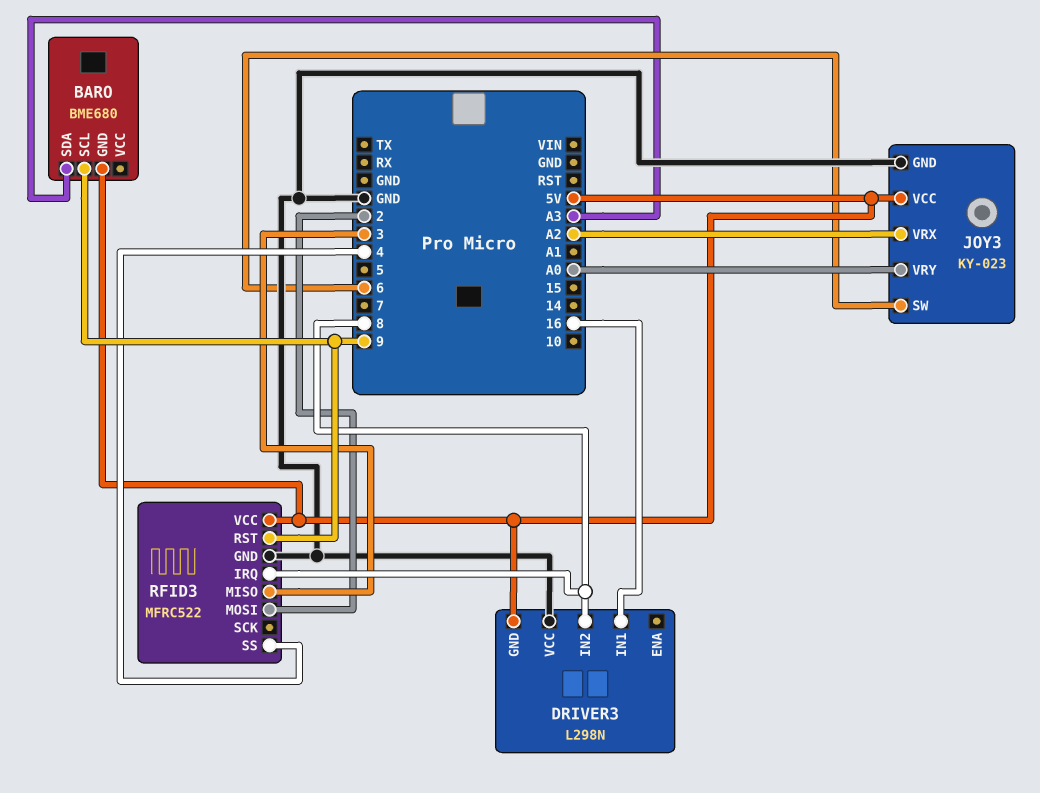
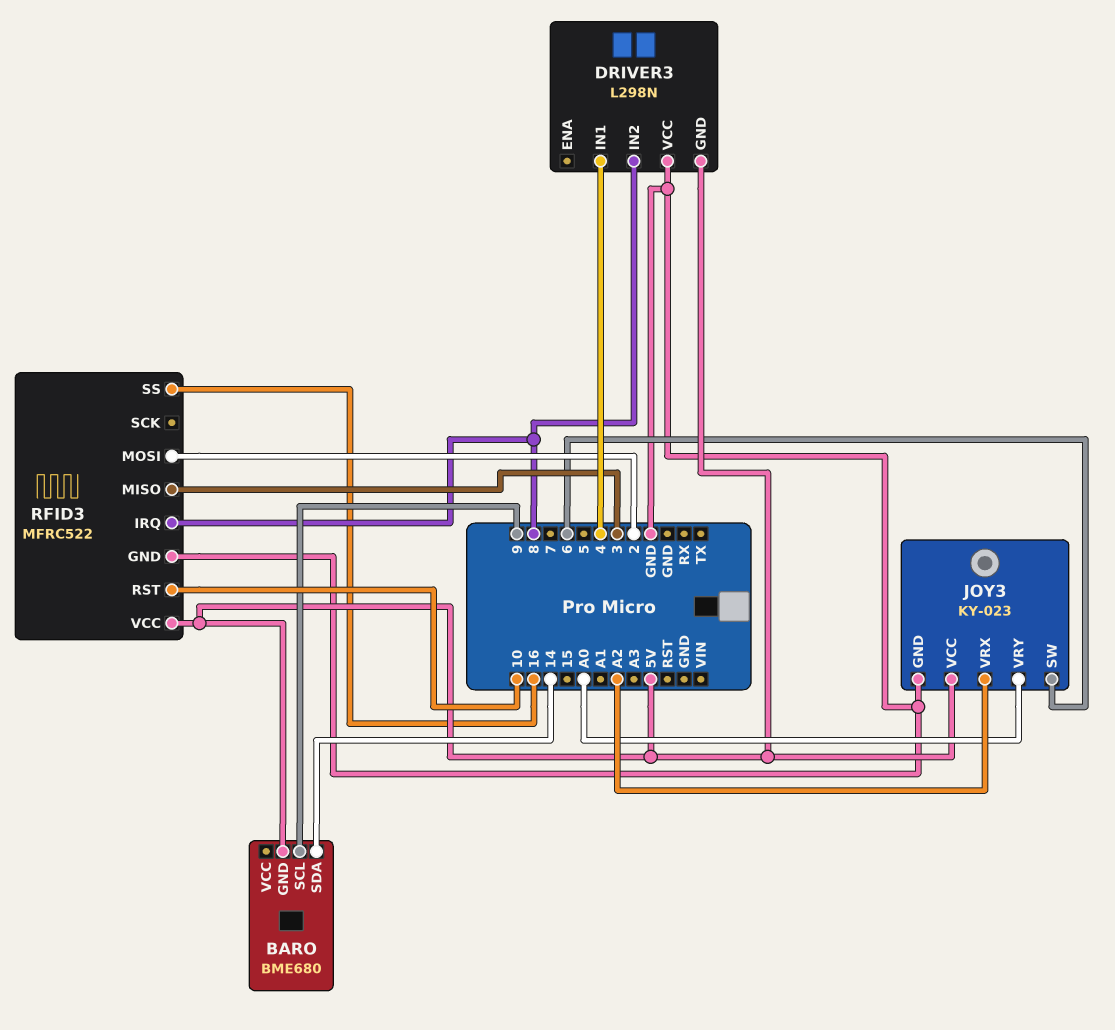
BARO pin SDA: A3 -> 14
DRIVER3 pin IN1: 16 -> 4
RFID3 pin RST: 9 -> 10
RFID3 pin SS: 4 -> 16

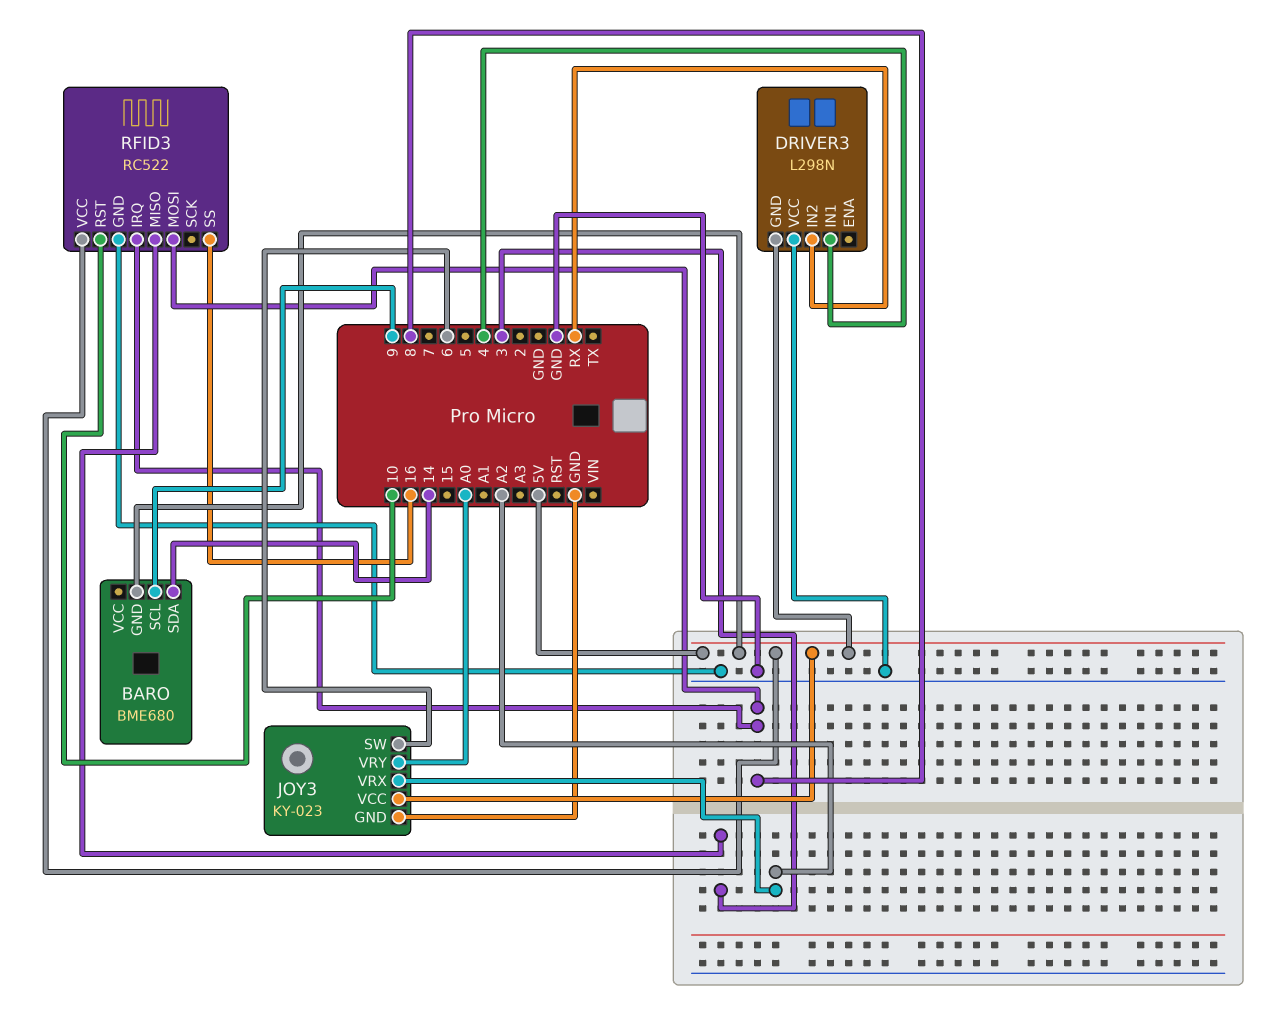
DRIVER3 pin IN2: 8 -> RX
RFID3: MFRC522 -> RC522
RFID3 pin MOSI: 2 -> 8

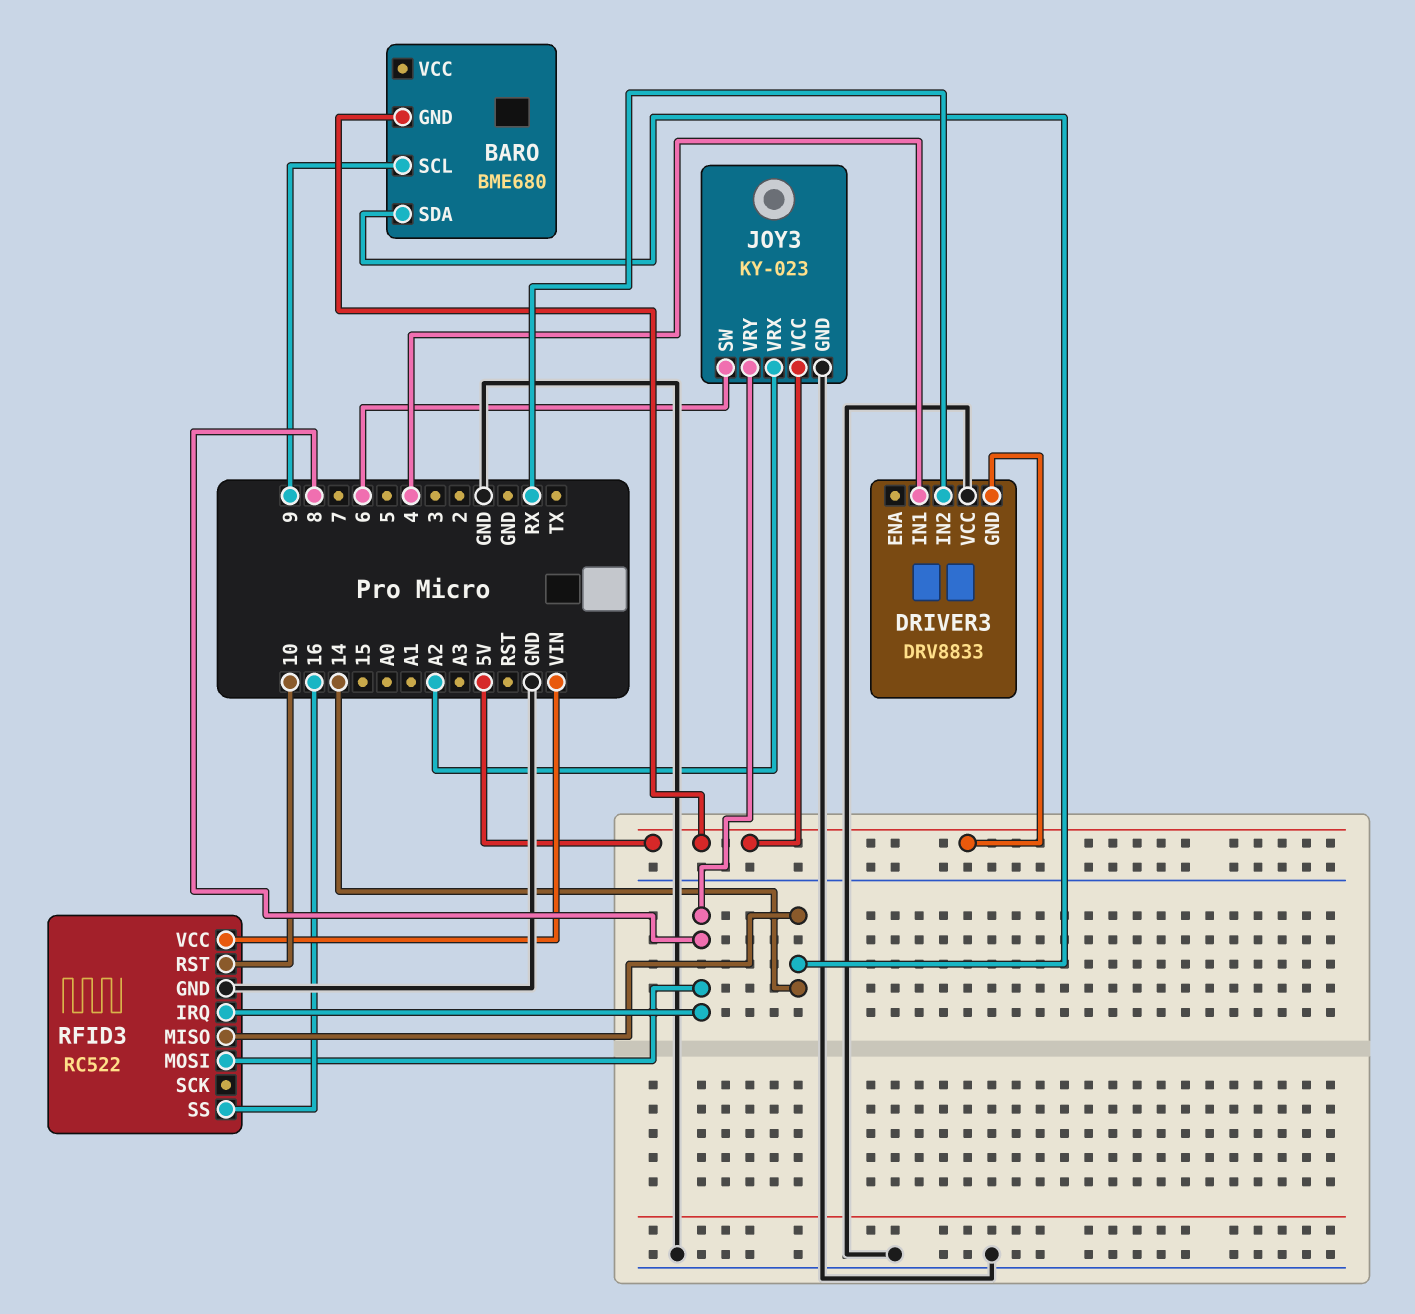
DRIVER3: L298N -> DRV8833
JOY3 pin VRY: A0 -> 8
RFID3 pin MISO: 3 -> 14
RFID3 pin VCC: 5V -> VIN

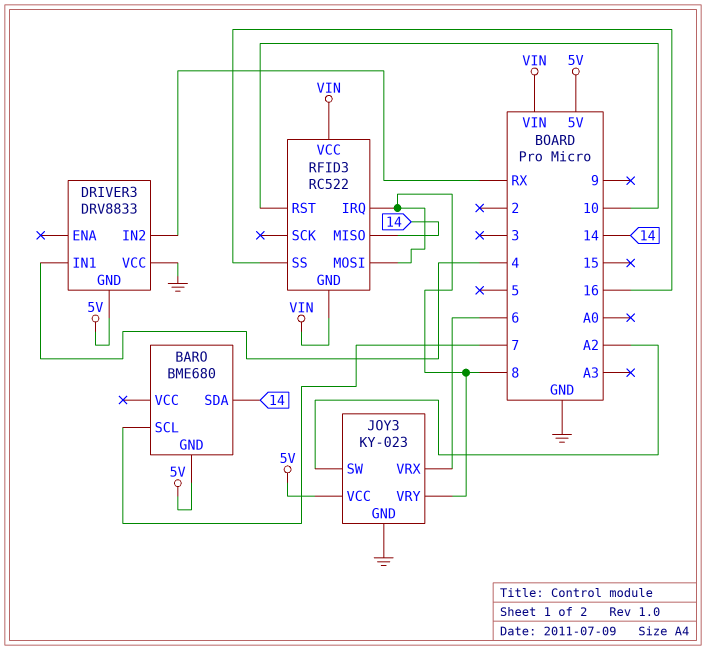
BARO pin SCL: 9 -> 7
JOY3 pin SW: 6 -> A2
JOY3 pin VRX: A2 -> 6
RFID3 pin GND: GND -> VIN

